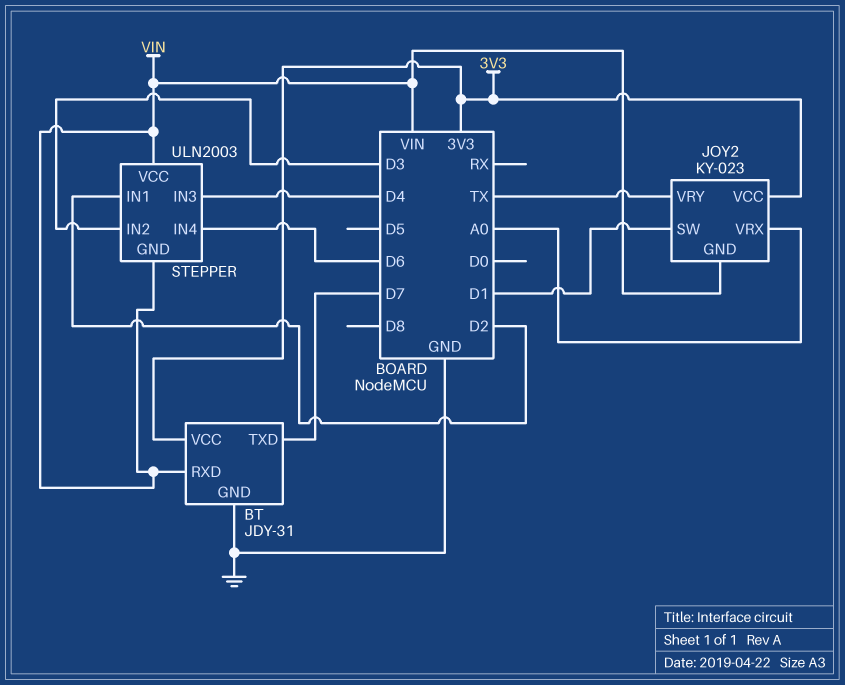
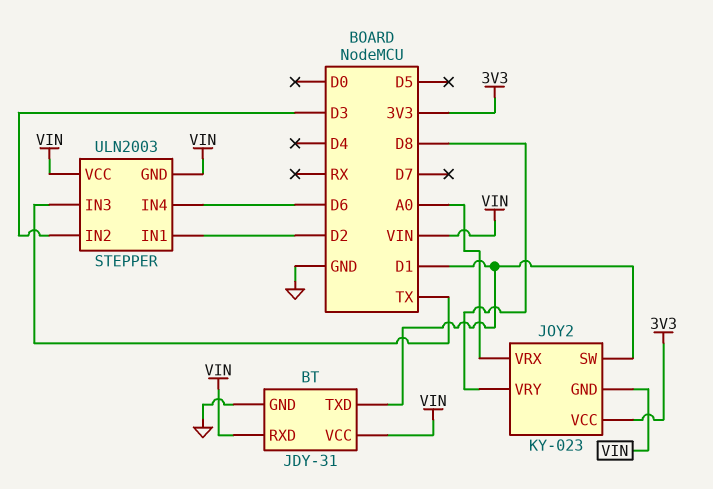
BT pin TXD: D7 -> D1
BT pin VCC: 3V3 -> VIN
JOY2 pin VRY: TX -> D8
STEPPER pin IN3: D4 -> TX

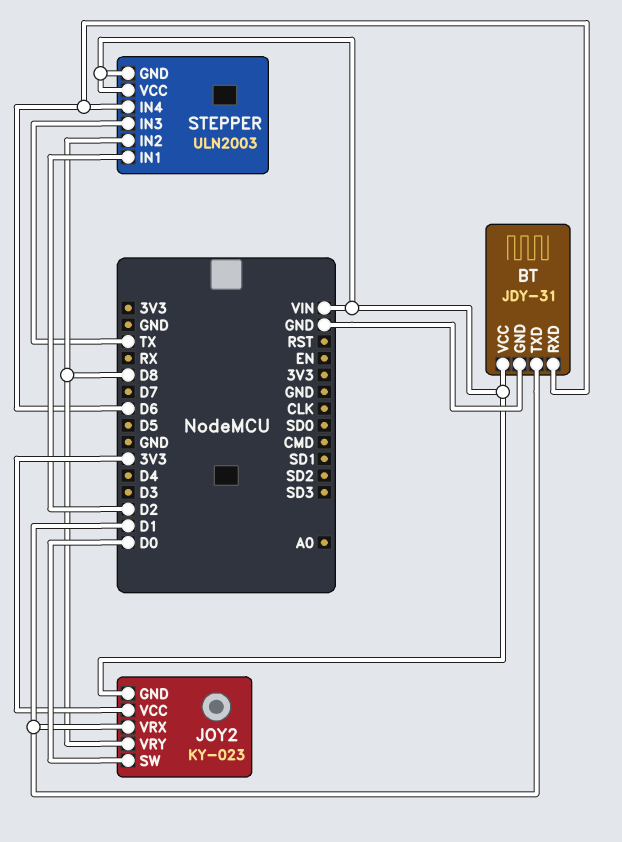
BT pin RXD: VIN -> D6
JOY2 pin SW: D1 -> D0
JOY2 pin VRX: A0 -> D1
STEPPER pin IN2: D3 -> D8

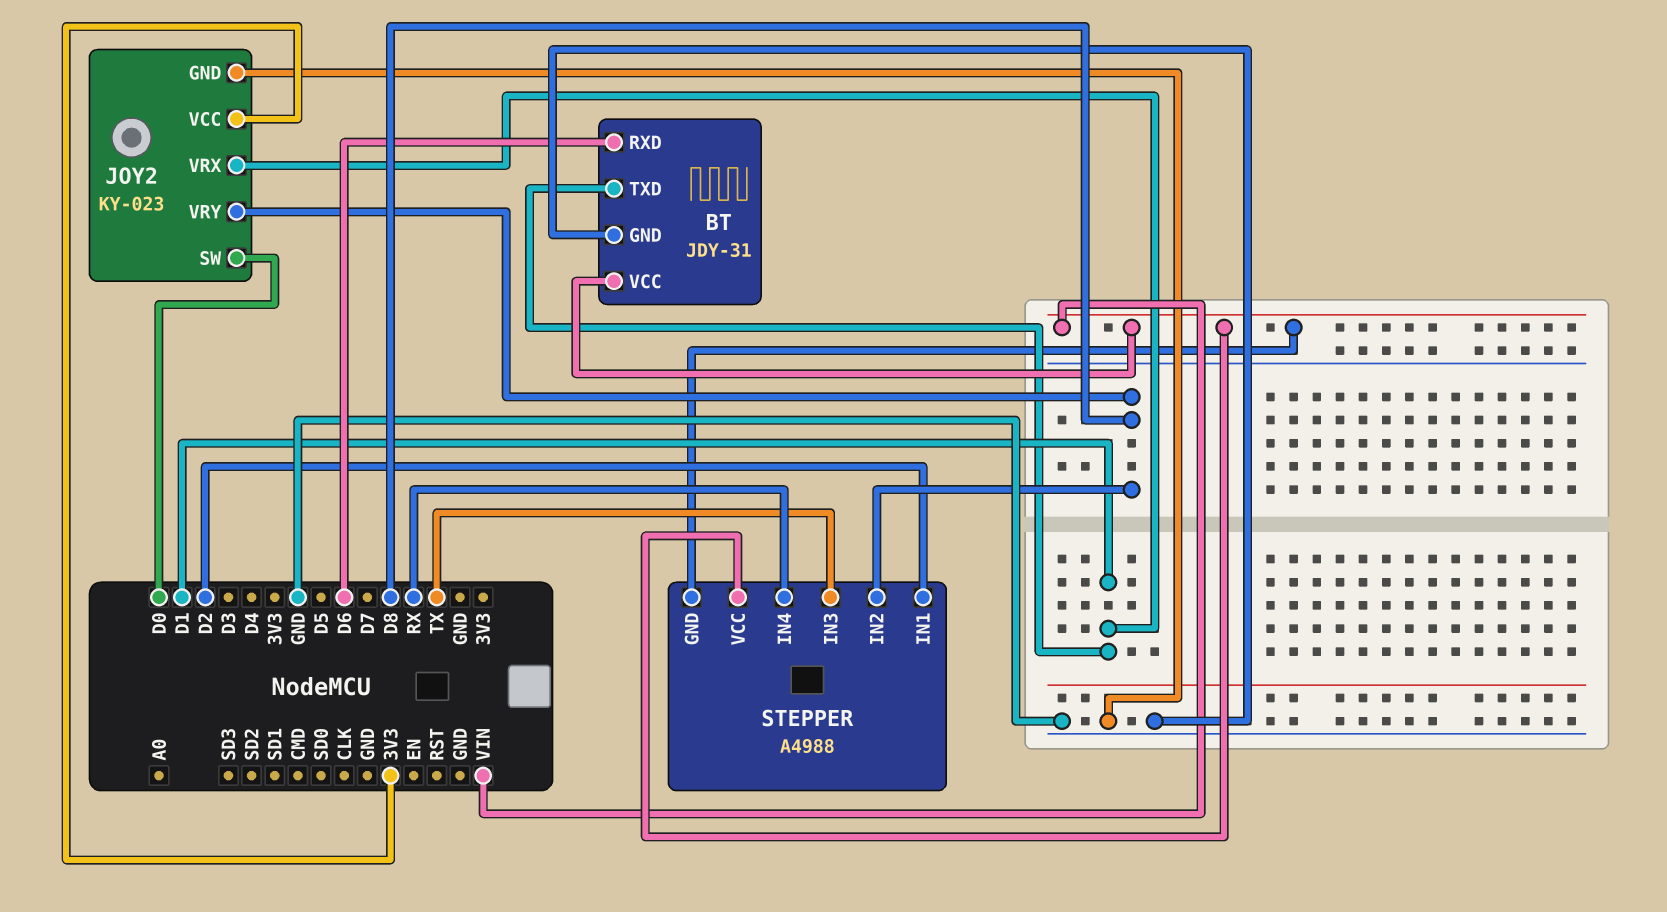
JOY2 pin GND: VIN -> GND
STEPPER: ULN2003 -> A4988
STEPPER pin IN4: D6 -> RX

